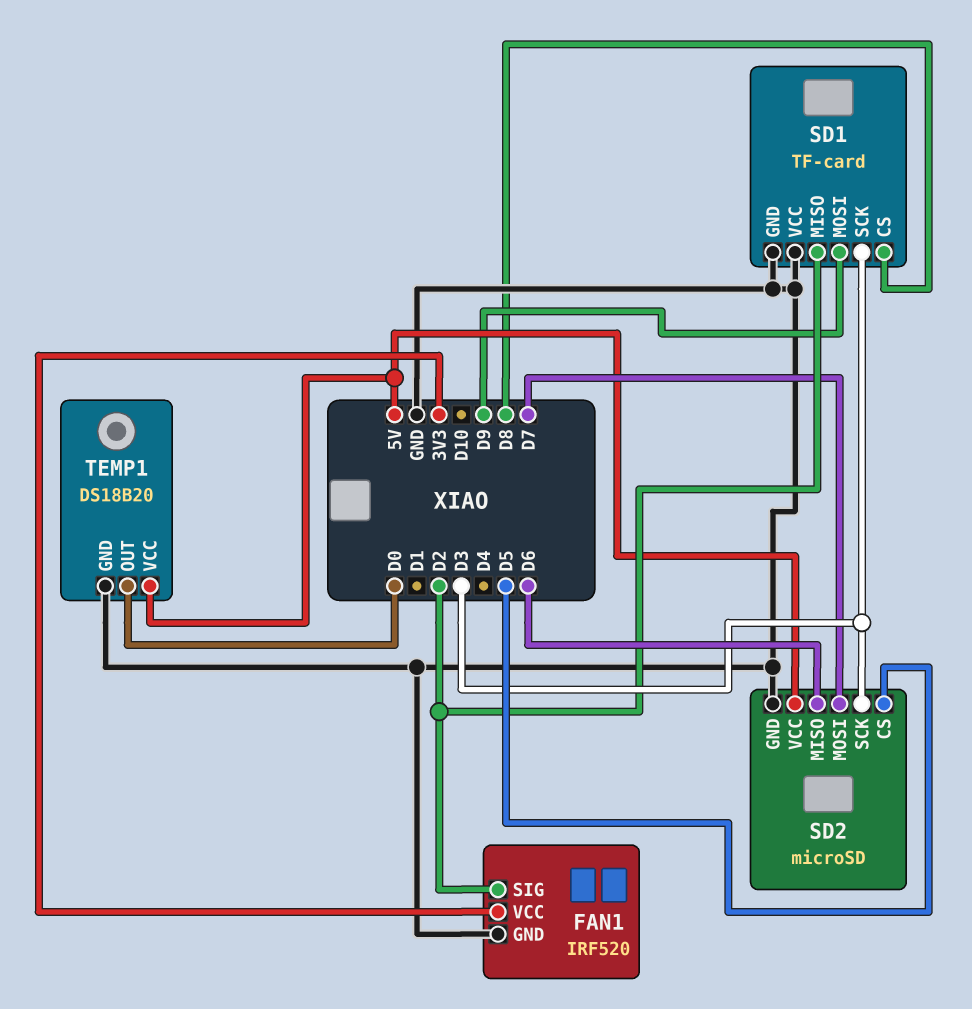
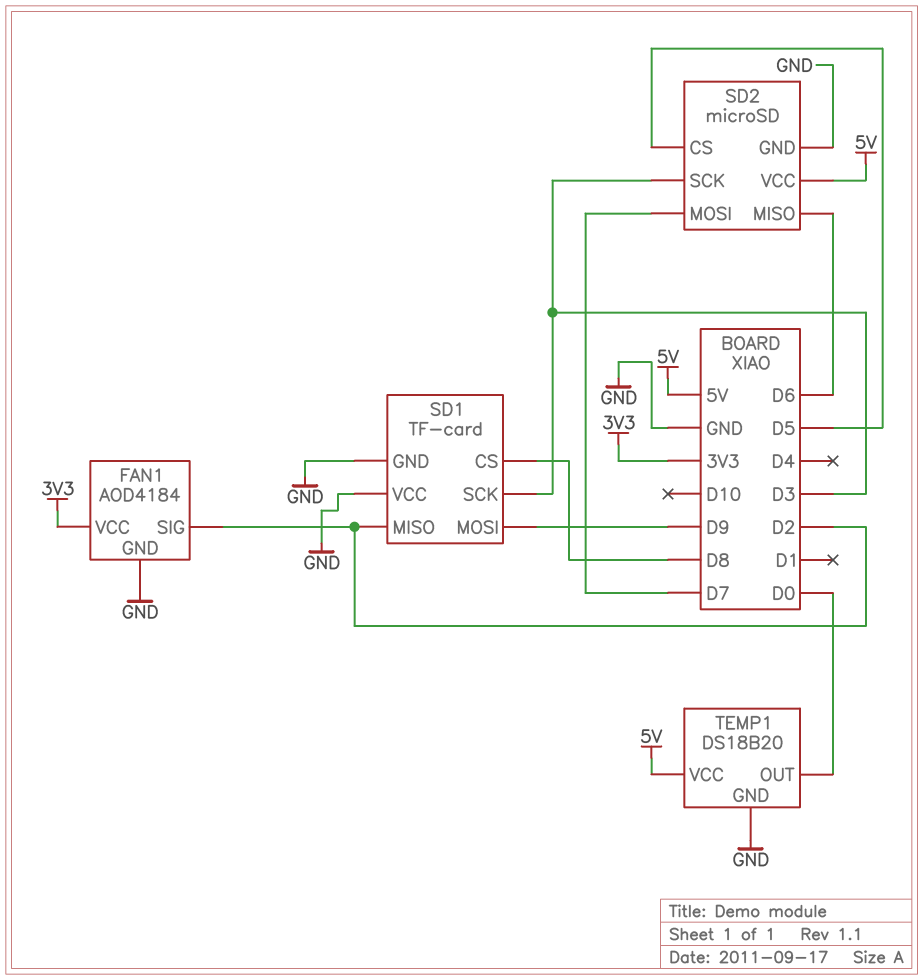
FAN1: IRF520 -> AOD4184

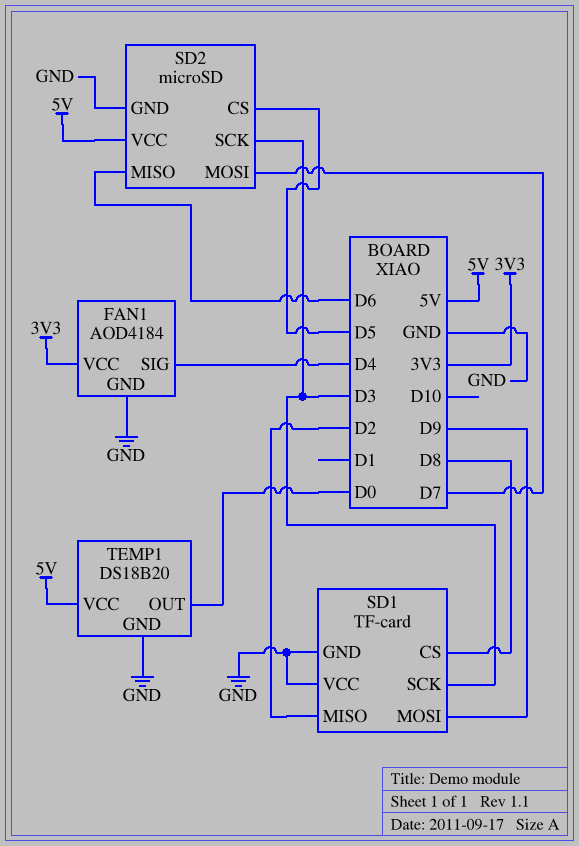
FAN1 pin SIG: D2 -> D4

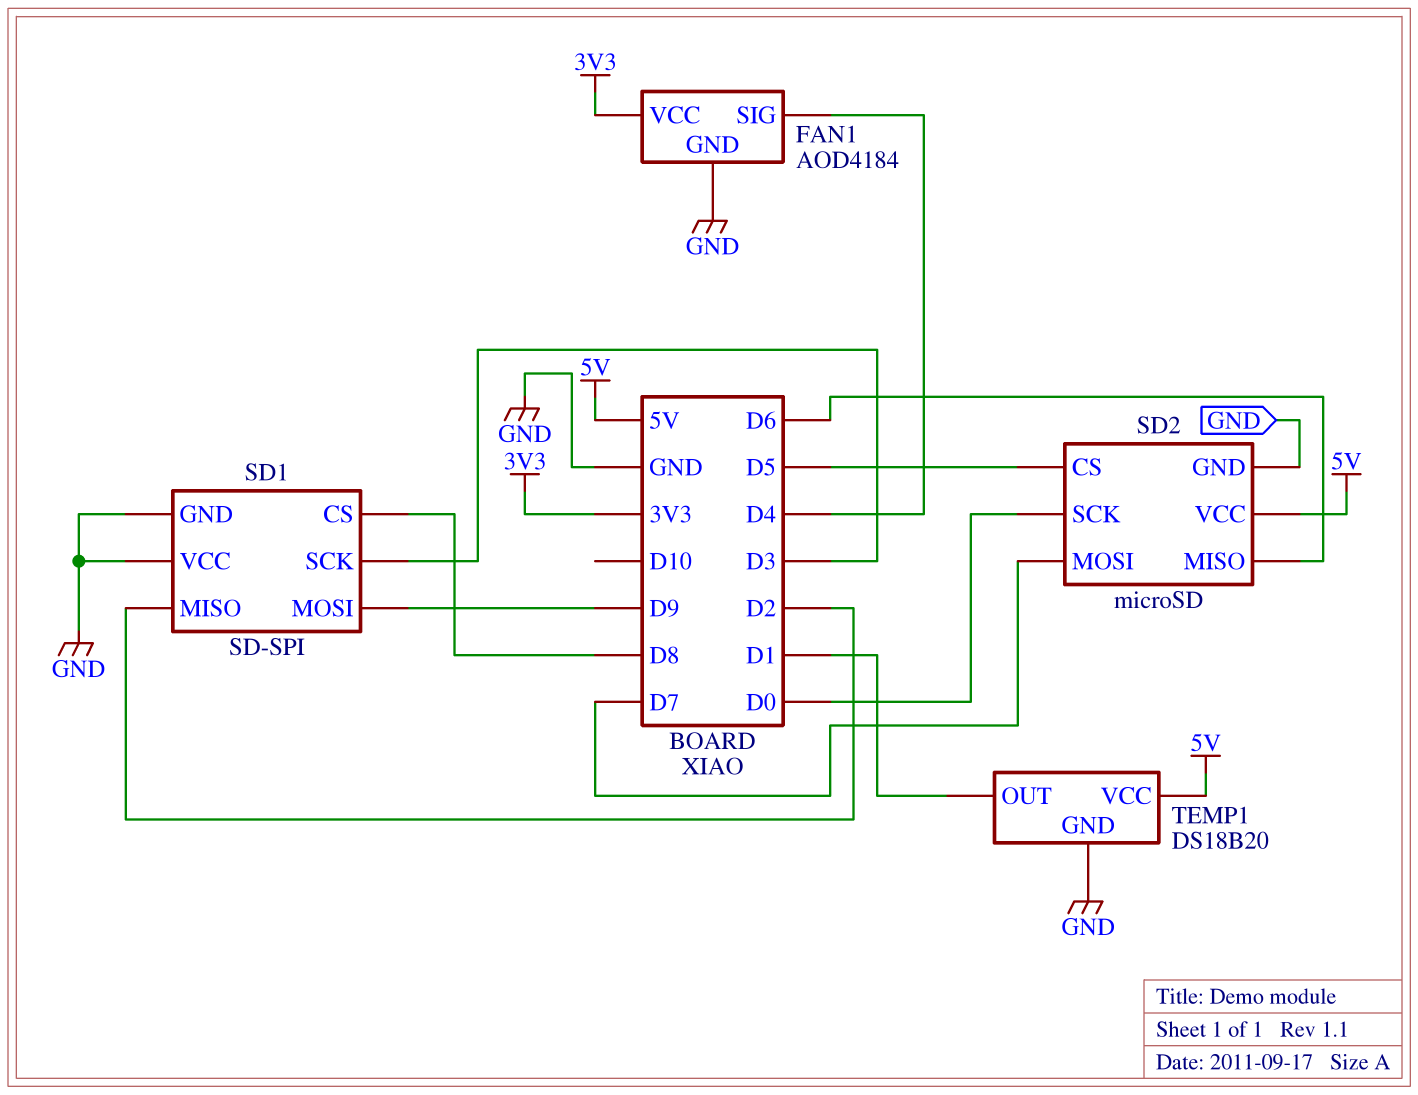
SD1: TF-card -> SD-SPI
SD2 pin SCK: D3 -> D0
TEMP1 pin OUT: D0 -> D1

